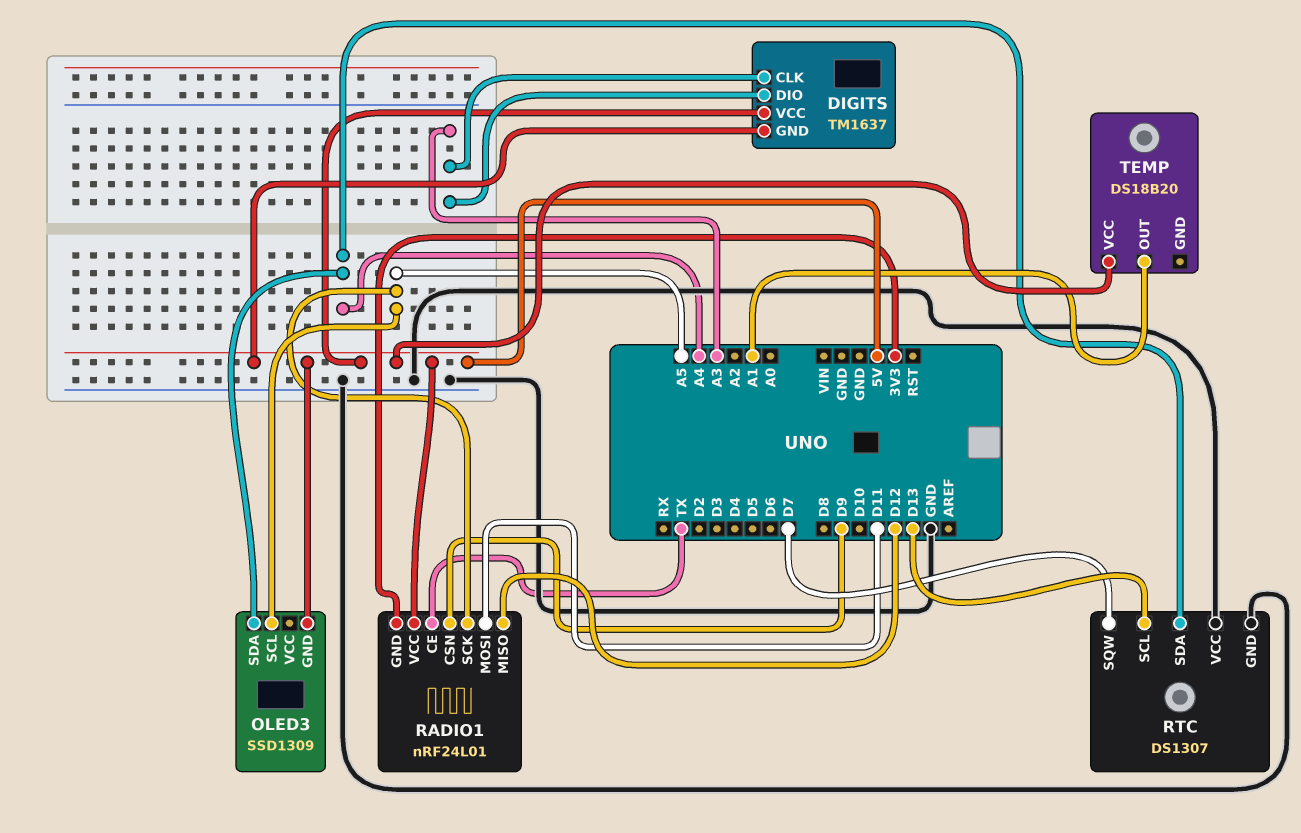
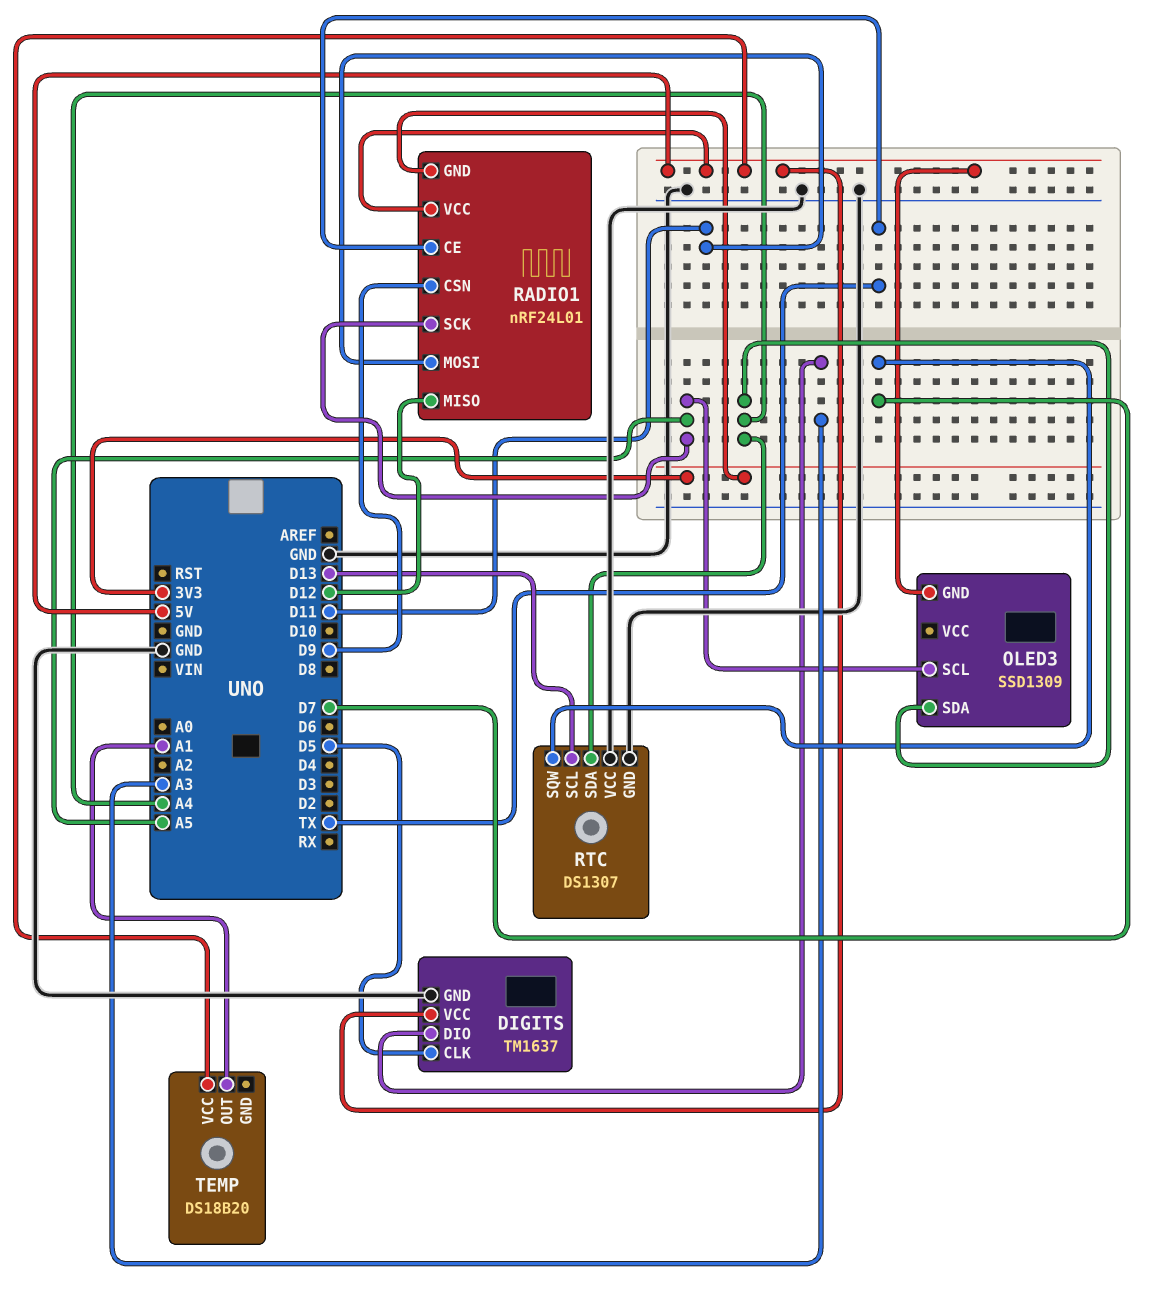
DIGITS pin CLK: A3 -> D5
DIGITS pin GND: 5V -> GND

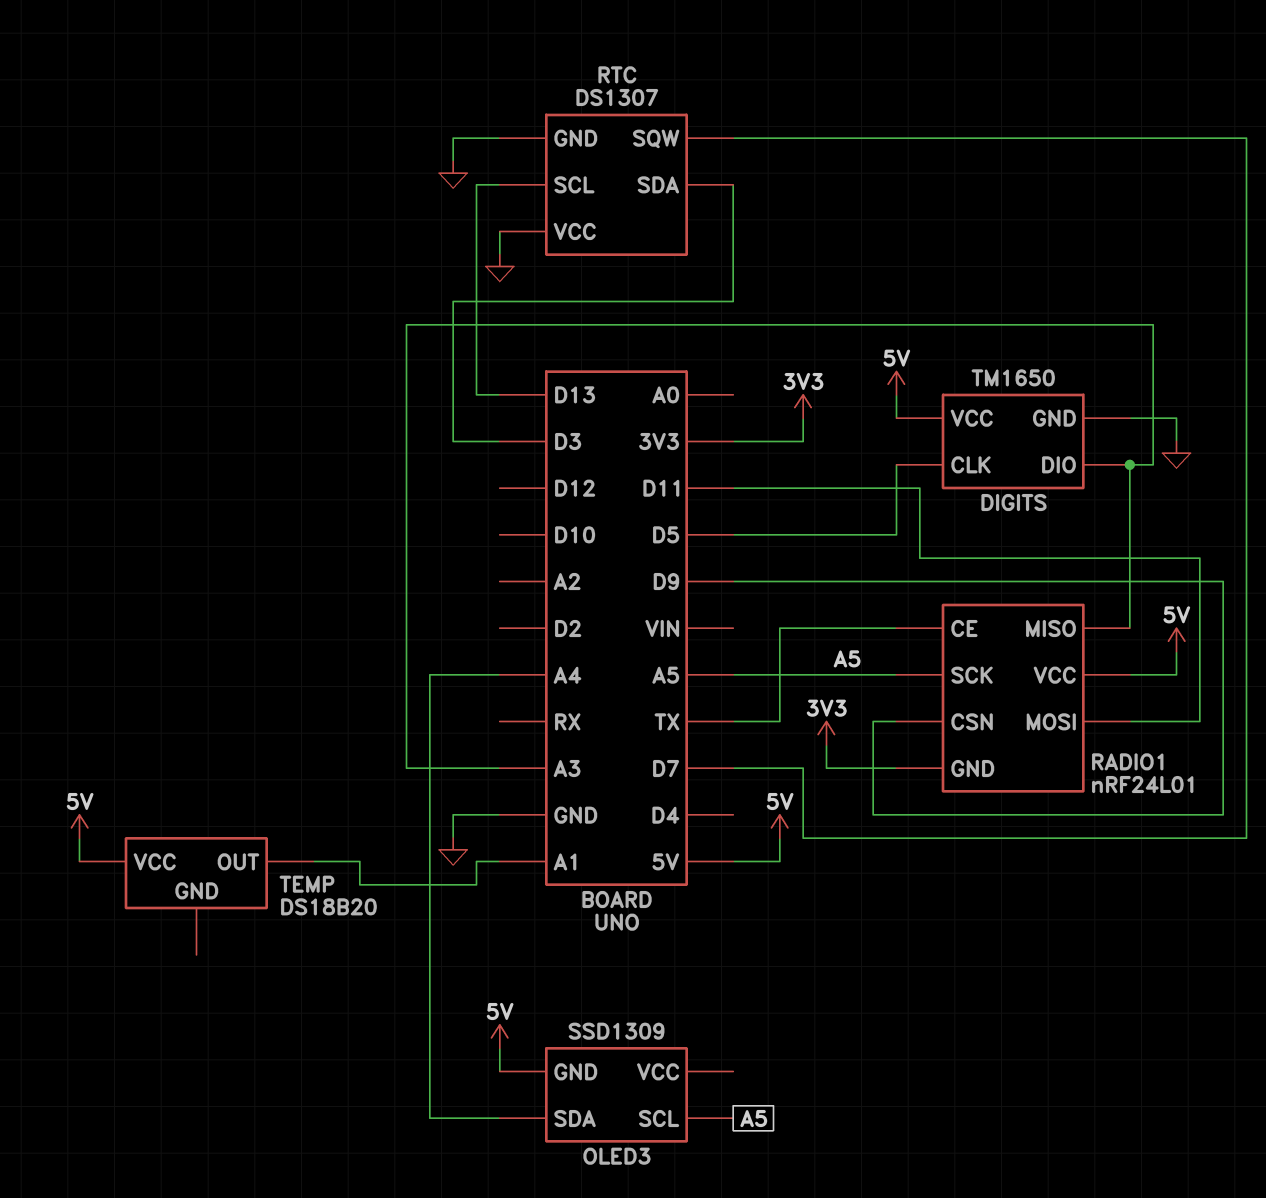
DIGITS: TM1637 -> TM1650
RADIO1 pin MISO: D12 -> A3
RTC pin SDA: A4 -> D3

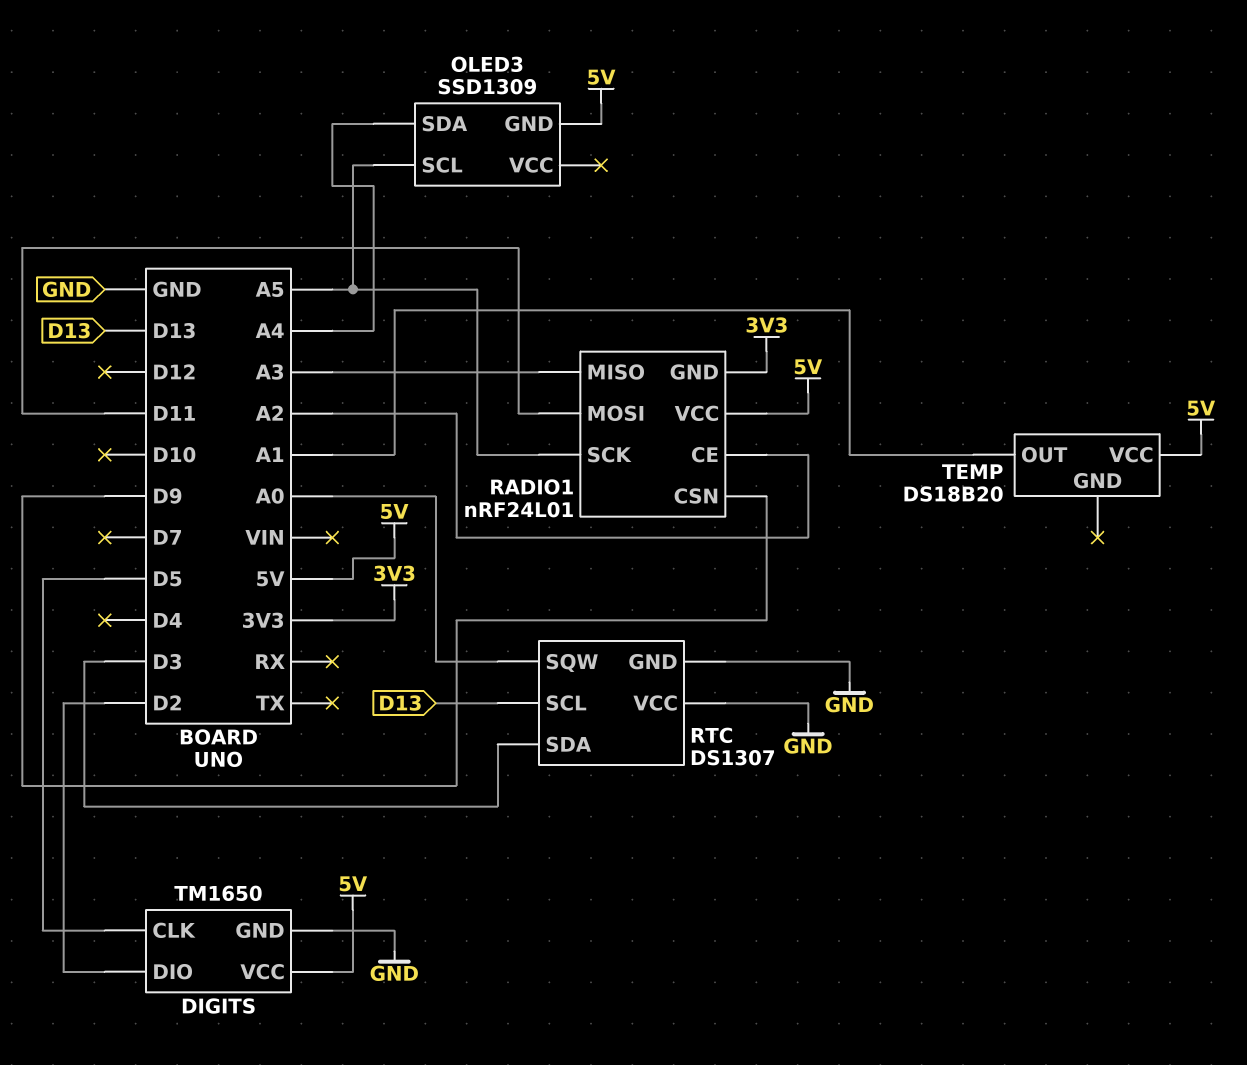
DIGITS pin DIO: A3 -> D2
RADIO1 pin CE: TX -> A2
RTC pin SQW: D7 -> A0

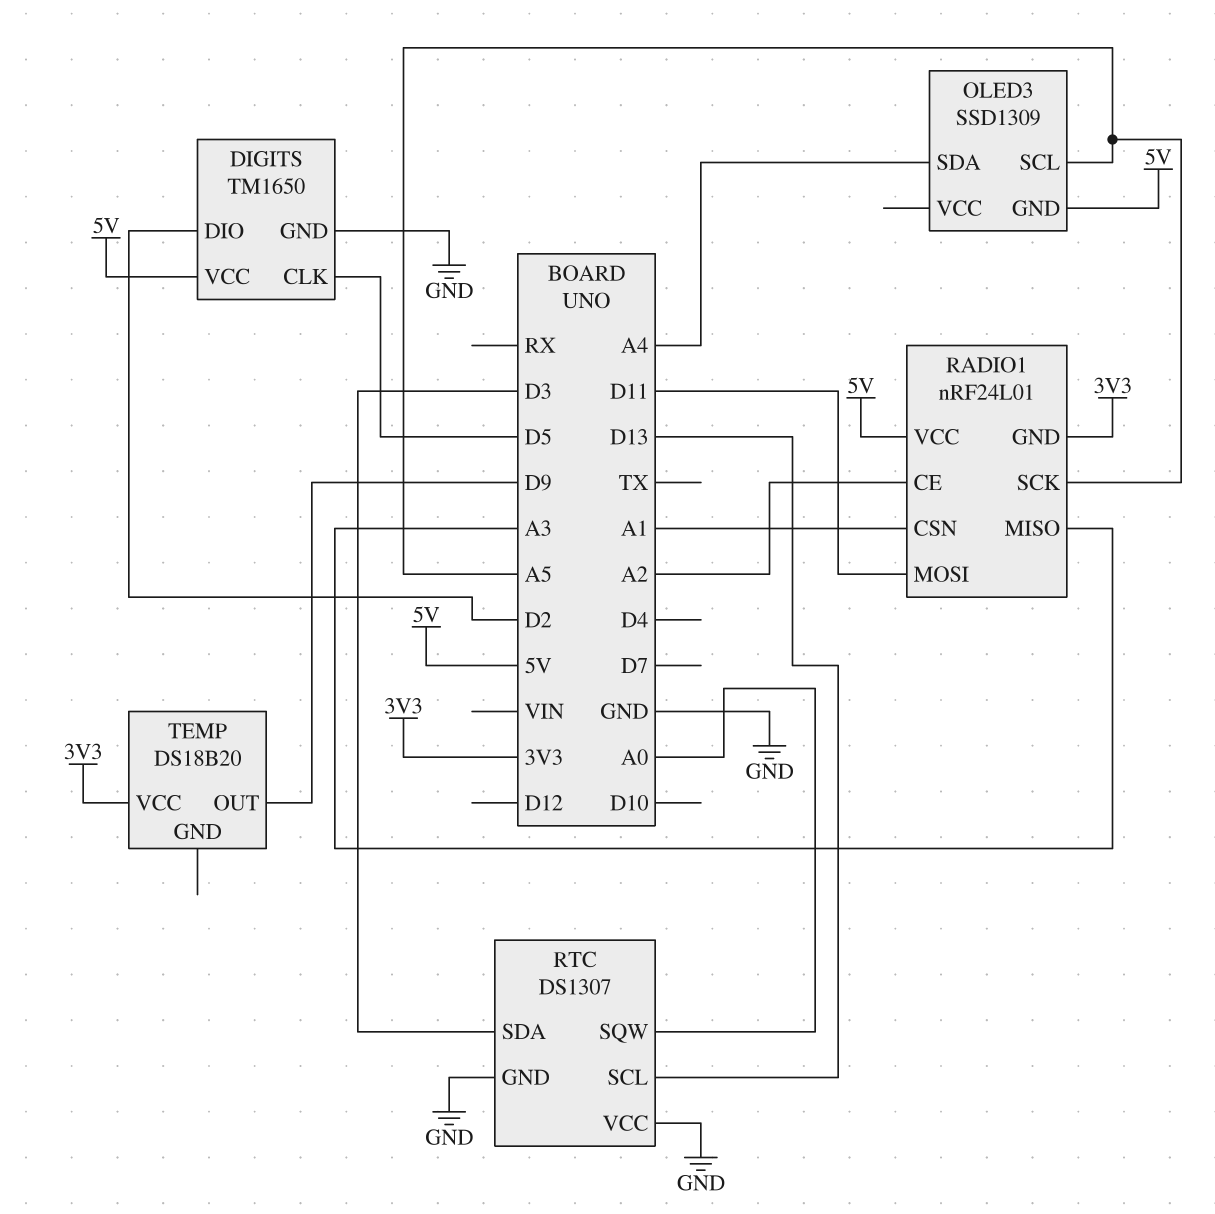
RADIO1 pin CSN: D9 -> A1
TEMP pin OUT: A1 -> D9
TEMP pin VCC: 5V -> 3V3

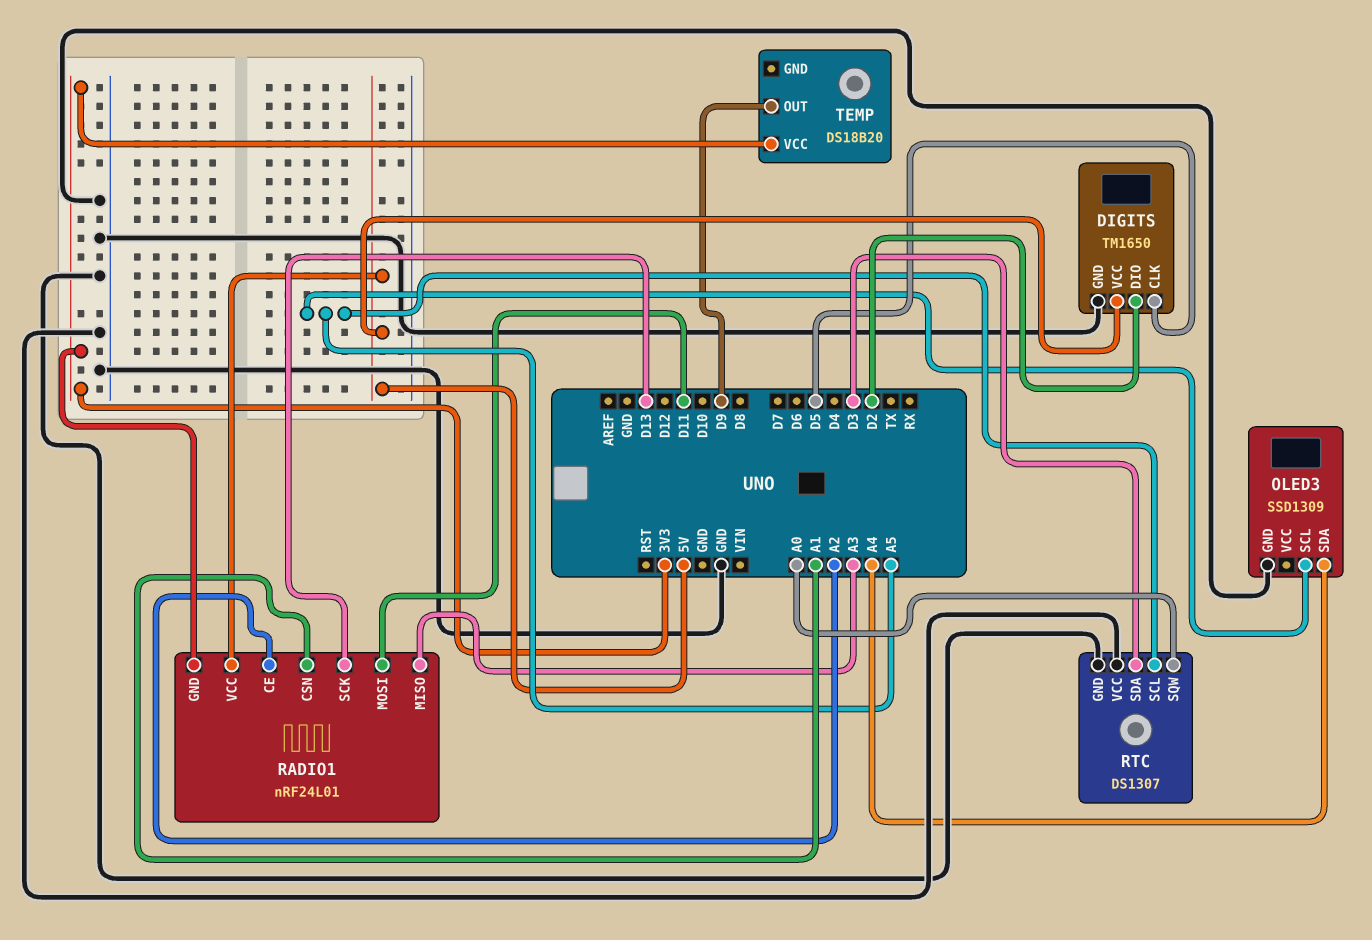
OLED3 pin GND: 5V -> GND
RADIO1 pin SCK: A5 -> D13
RTC pin SCL: D13 -> A5

